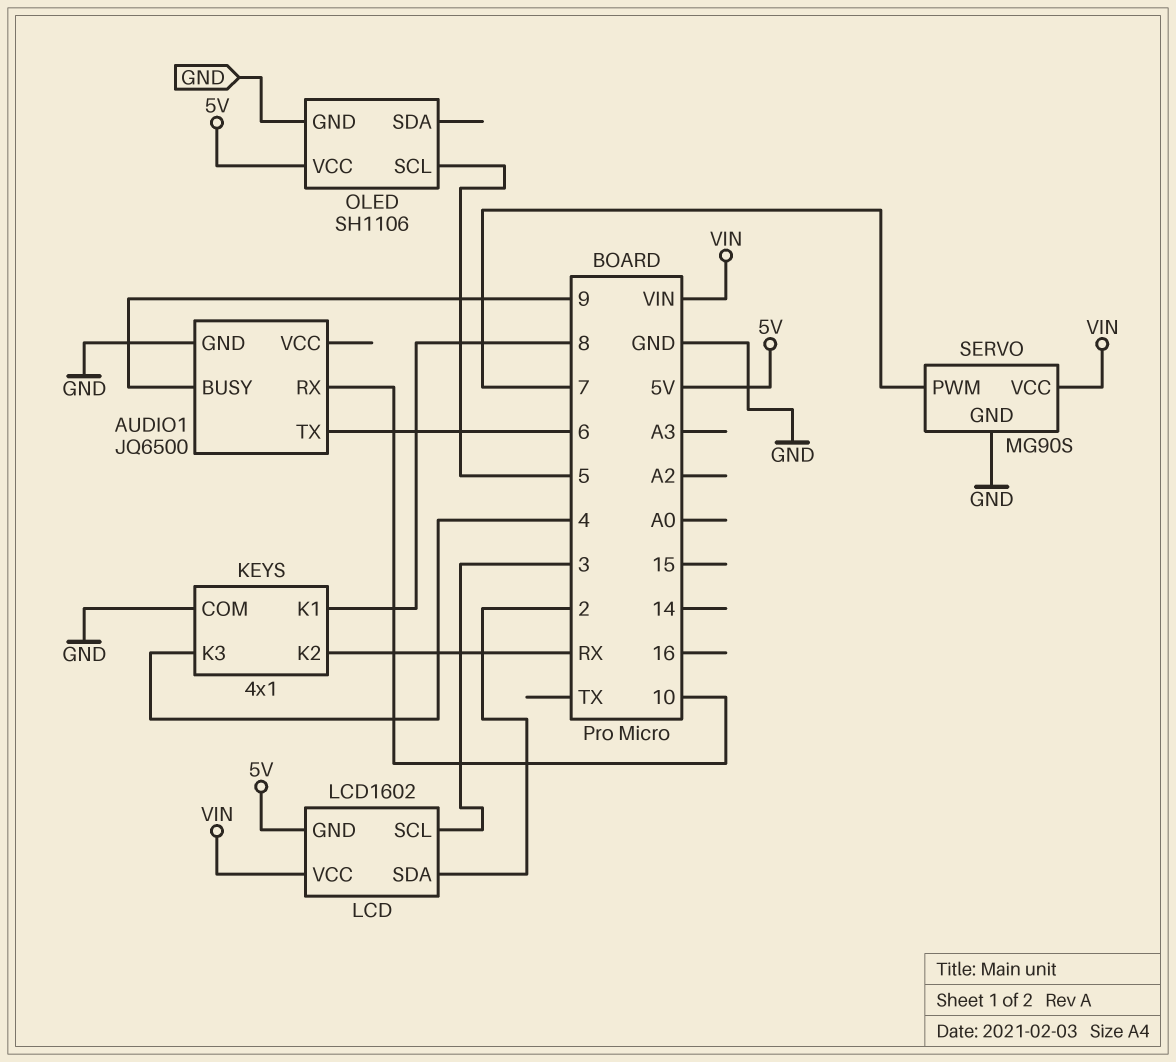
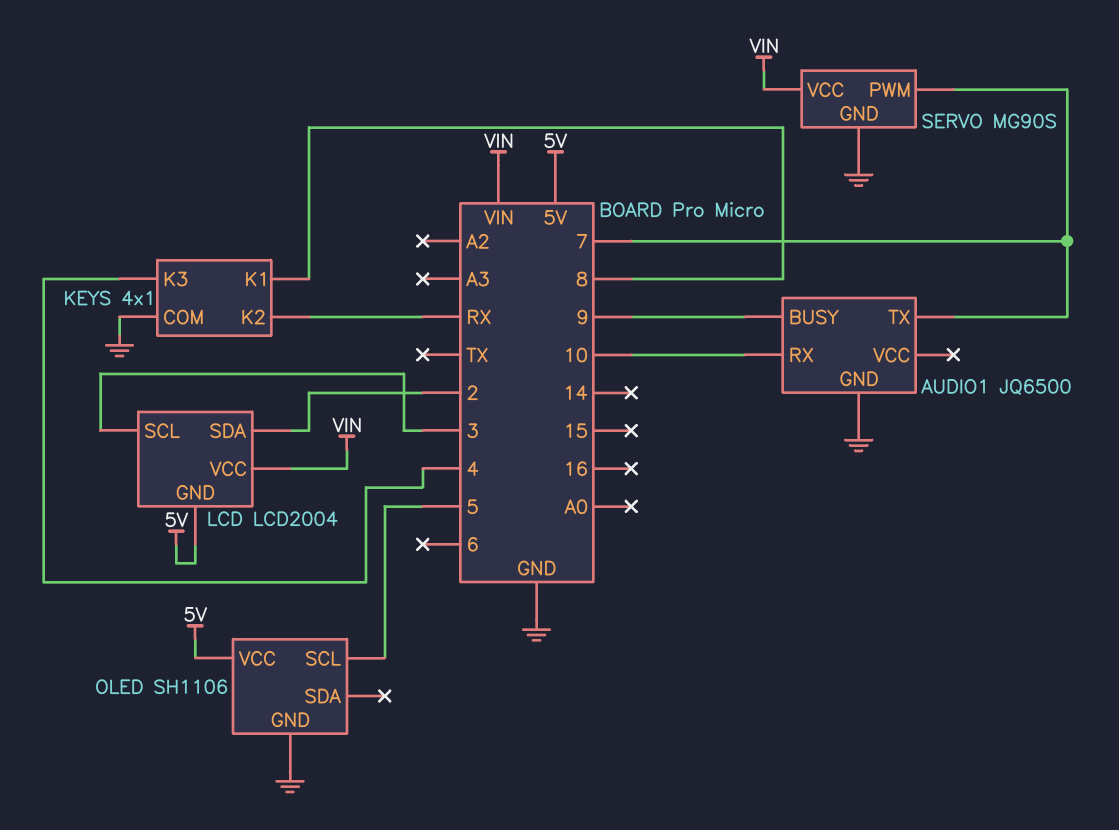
AUDIO1 pin TX: 6 -> 7
LCD: LCD1602 -> LCD2004

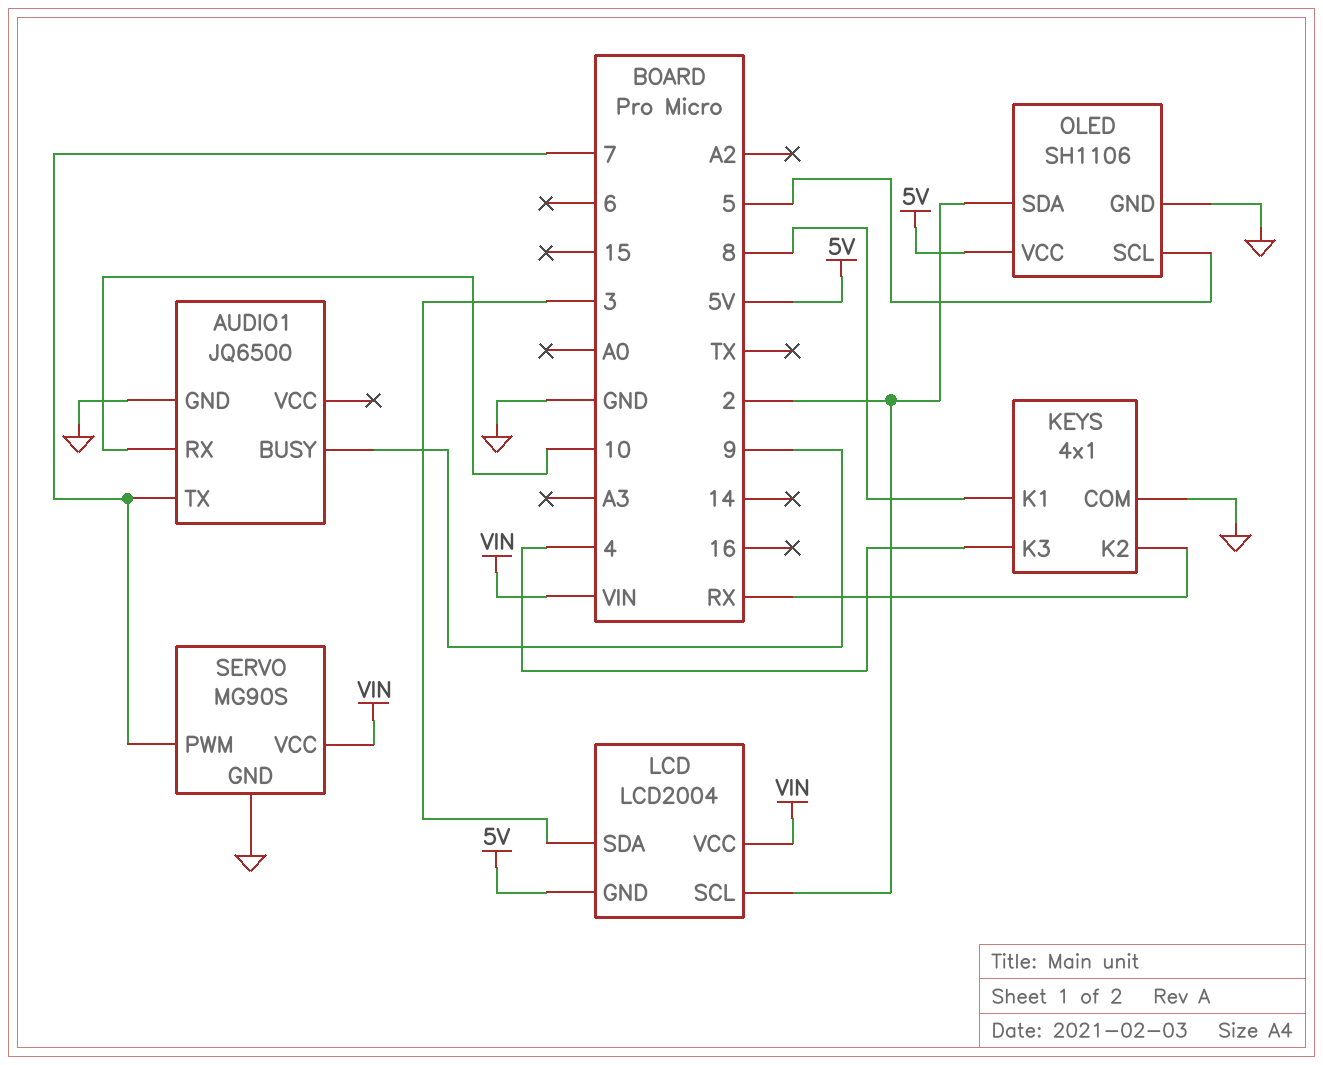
LCD pin SCL: 3 -> 2
LCD pin SDA: 2 -> 3
OLED pin SDA: none -> 2

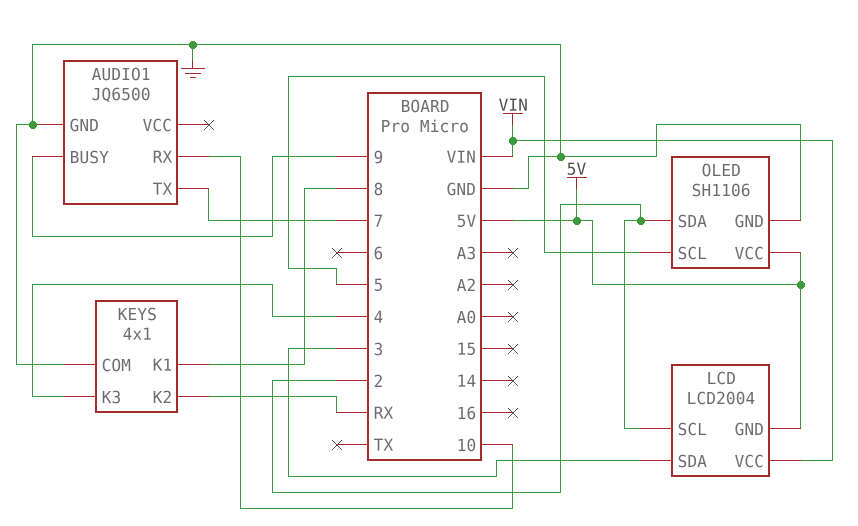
SERVO: MG90S -> none
SERVO pin GND: GND -> none
SERVO pin PWM: 7 -> none
SERVO pin VCC: VIN -> none

